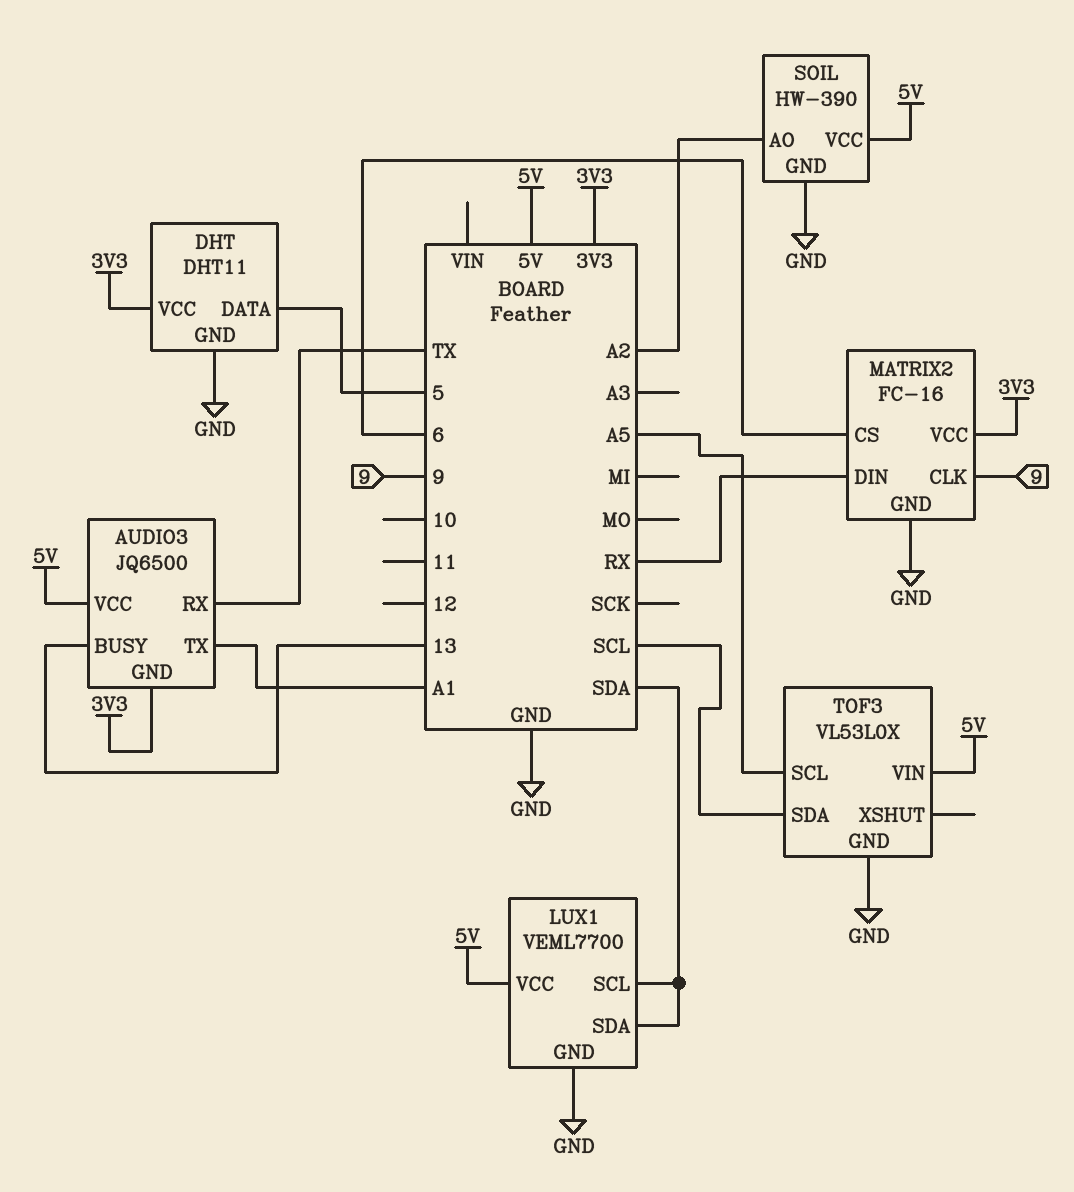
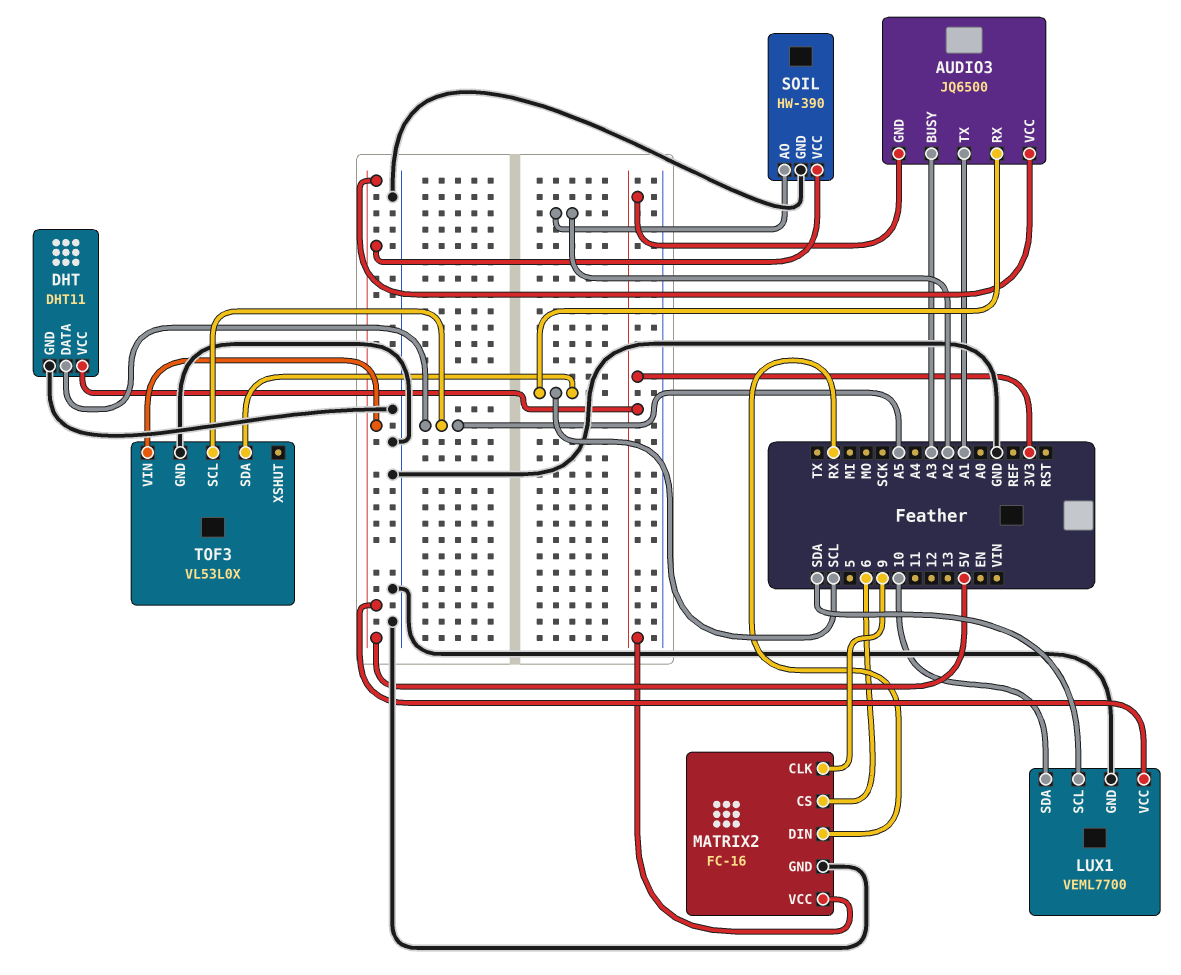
AUDIO3 pin BUSY: 13 -> A3
AUDIO3 pin RX: TX -> SCL
DHT pin DATA: 5 -> A5
LUX1 pin SDA: SDA -> 10

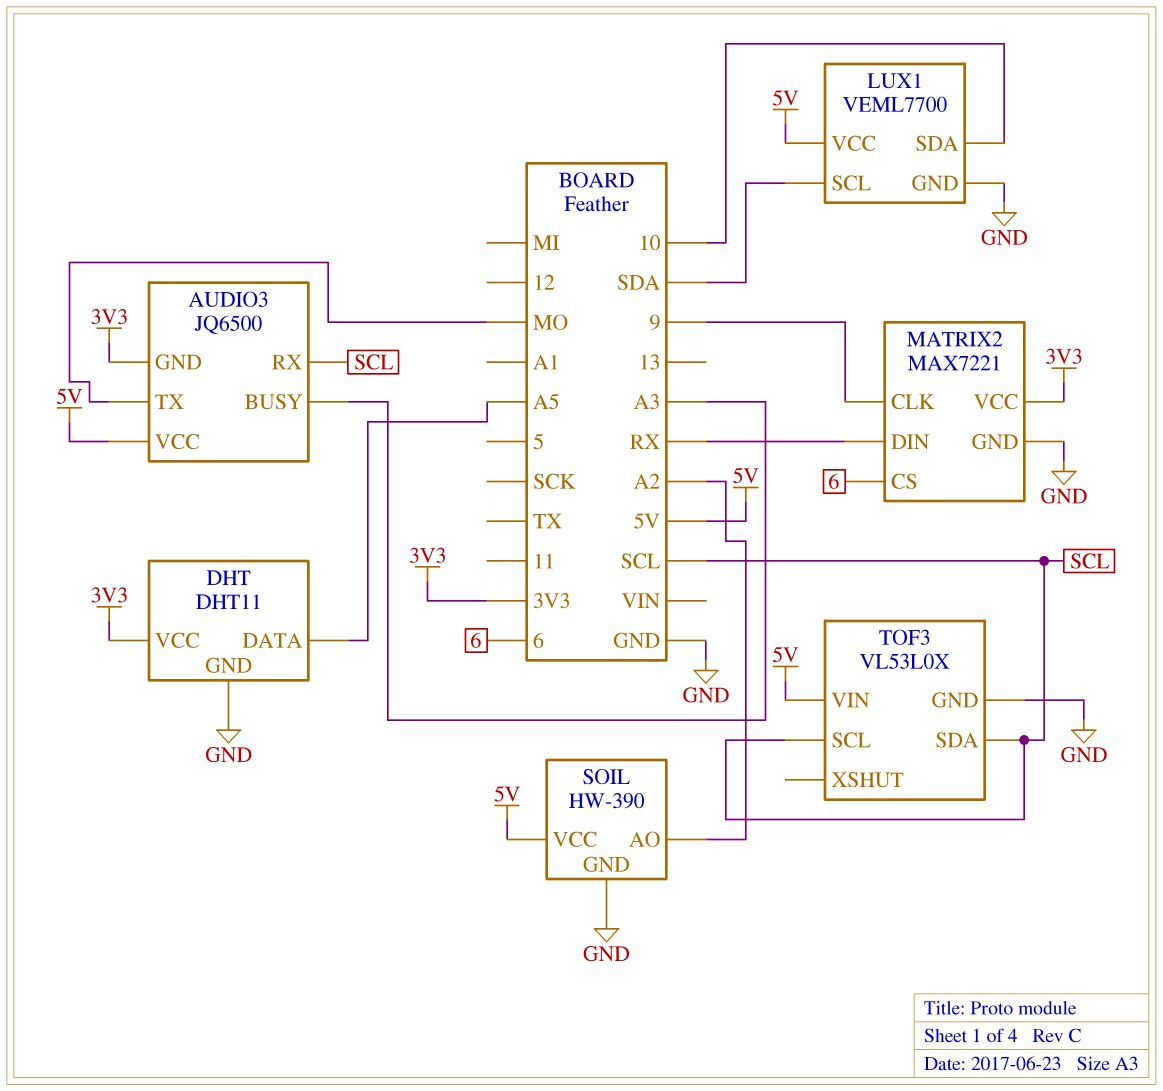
AUDIO3 pin TX: A1 -> MO
MATRIX2: FC-16 -> MAX7221
TOF3 pin SCL: A5 -> SCL

